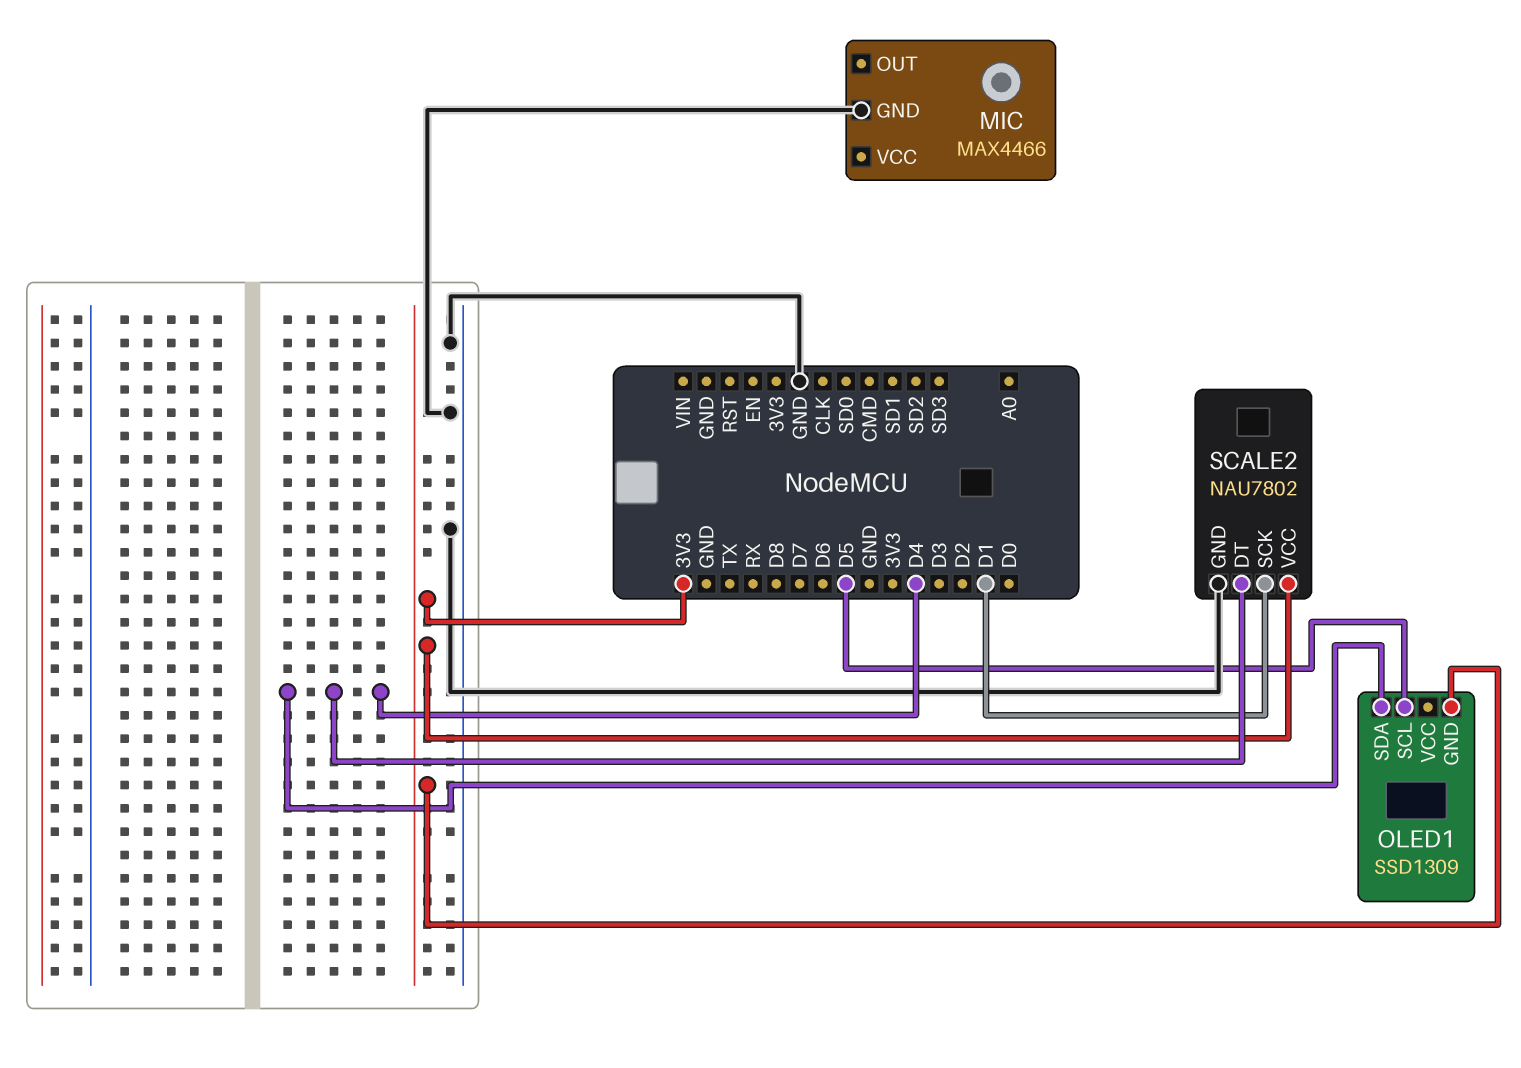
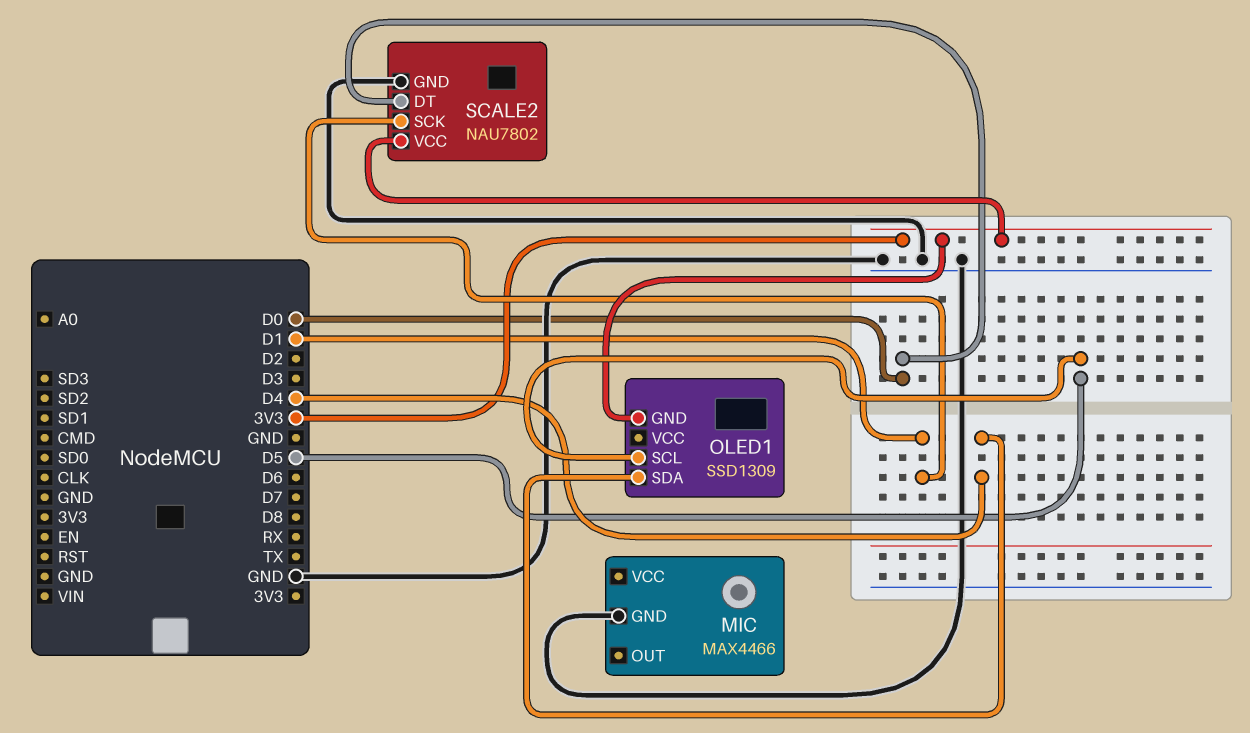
SCALE2 pin DT: D4 -> D0

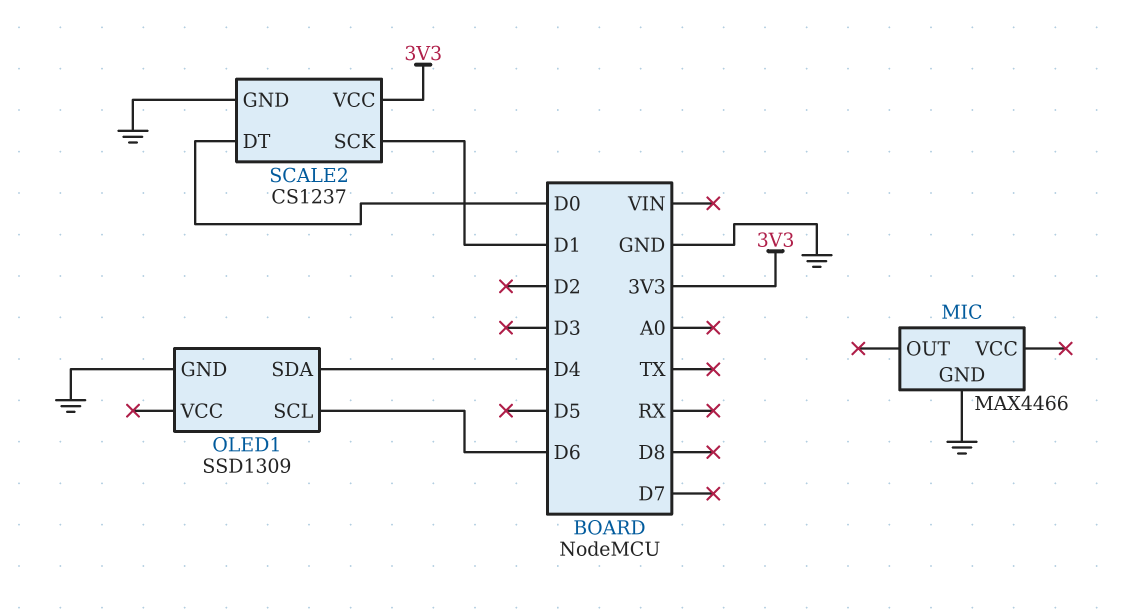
OLED1 pin GND: 3V3 -> GND
OLED1 pin SCL: D5 -> D6
SCALE2: NAU7802 -> CS1237

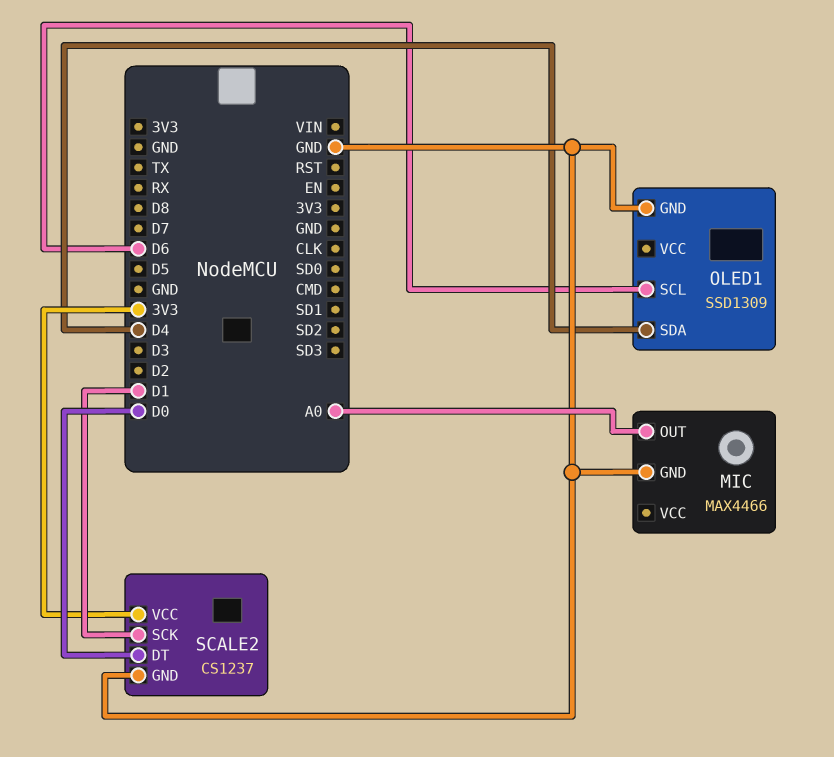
MIC pin OUT: none -> A0

